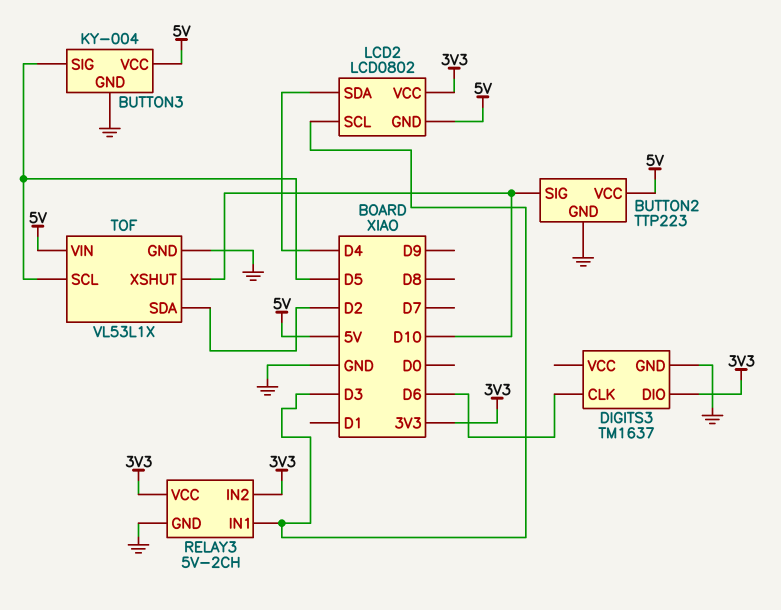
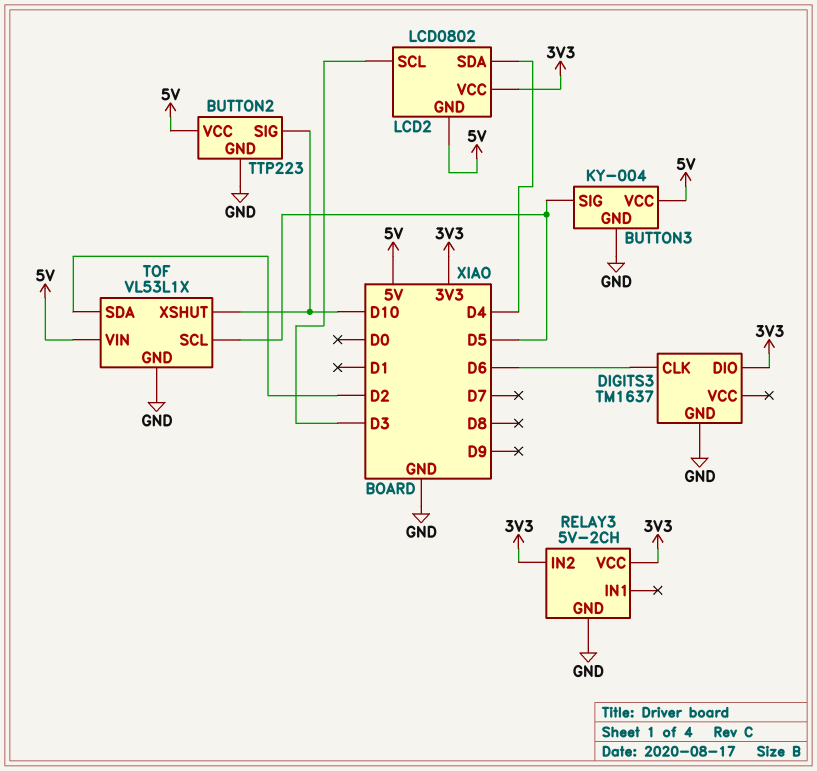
RELAY3 pin IN1: D3 -> none

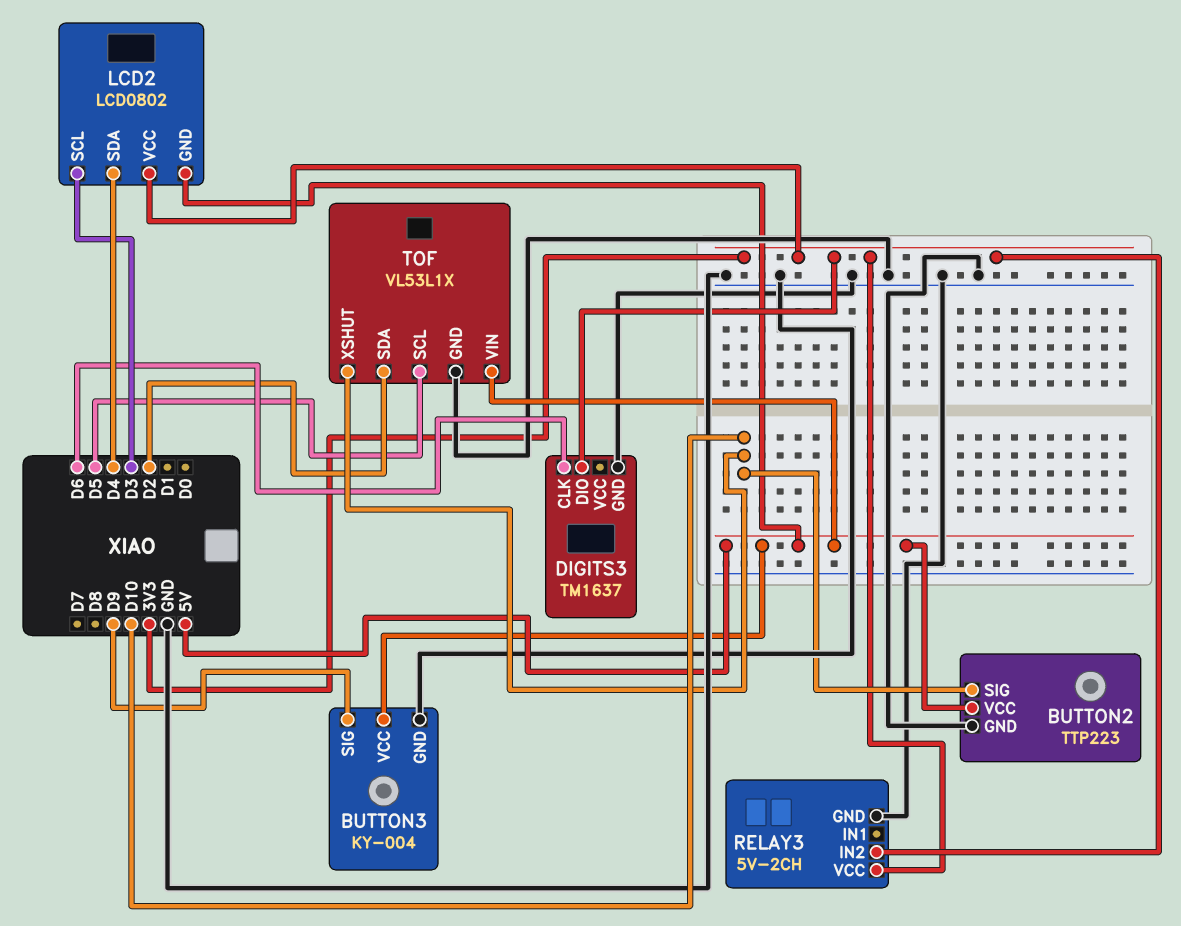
BUTTON3 pin SIG: D5 -> D9

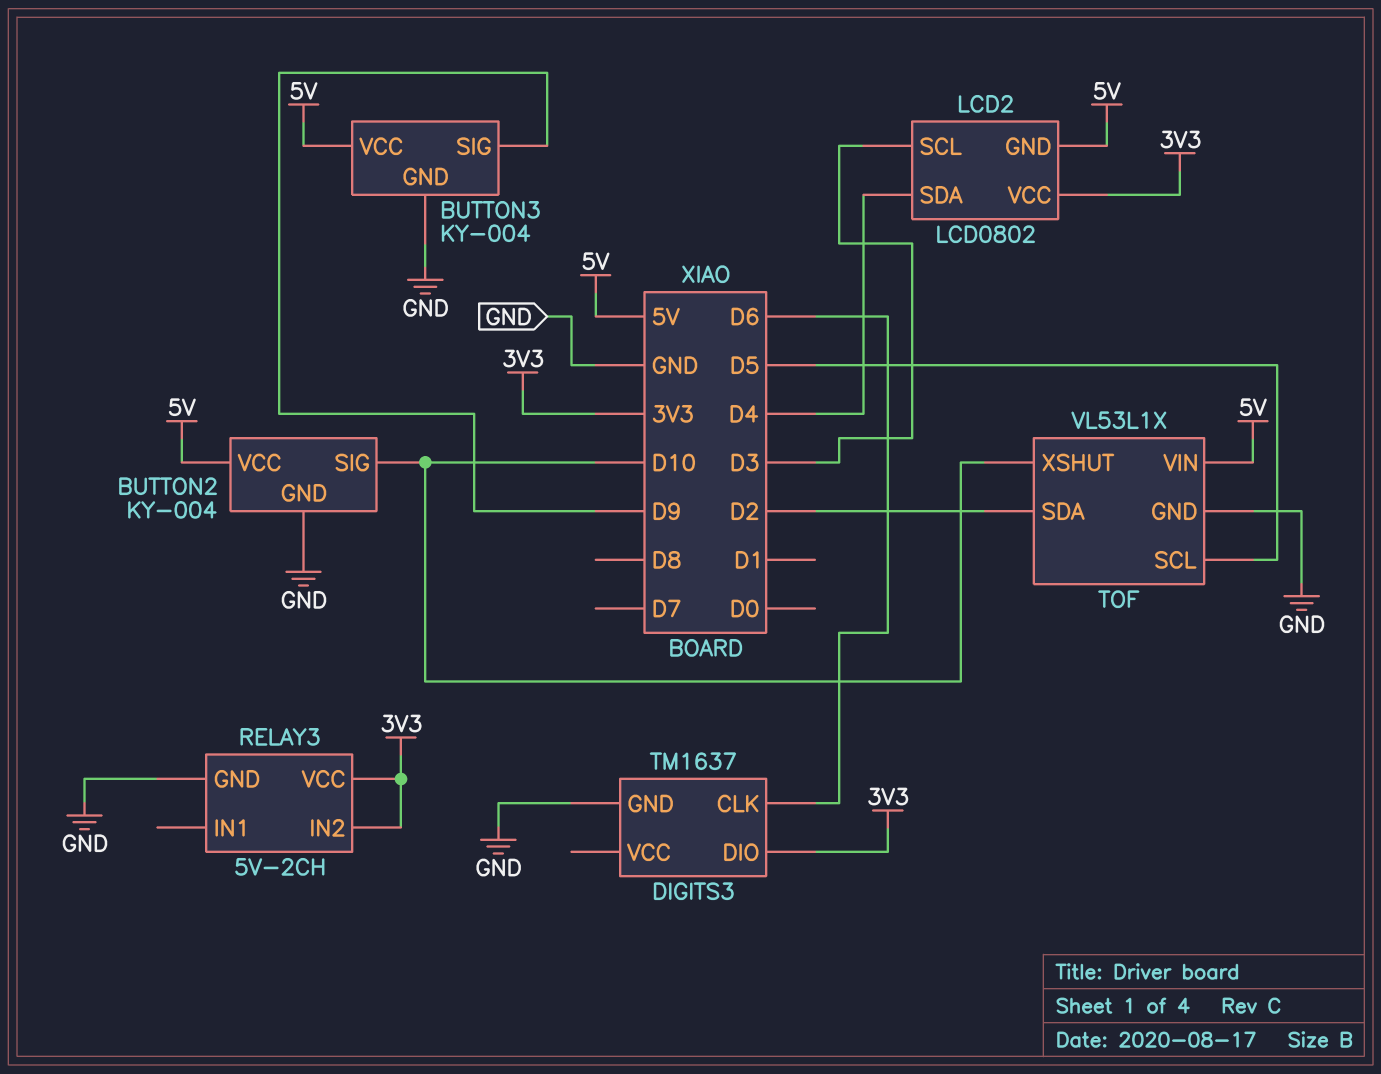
BUTTON2: TTP223 -> KY-004

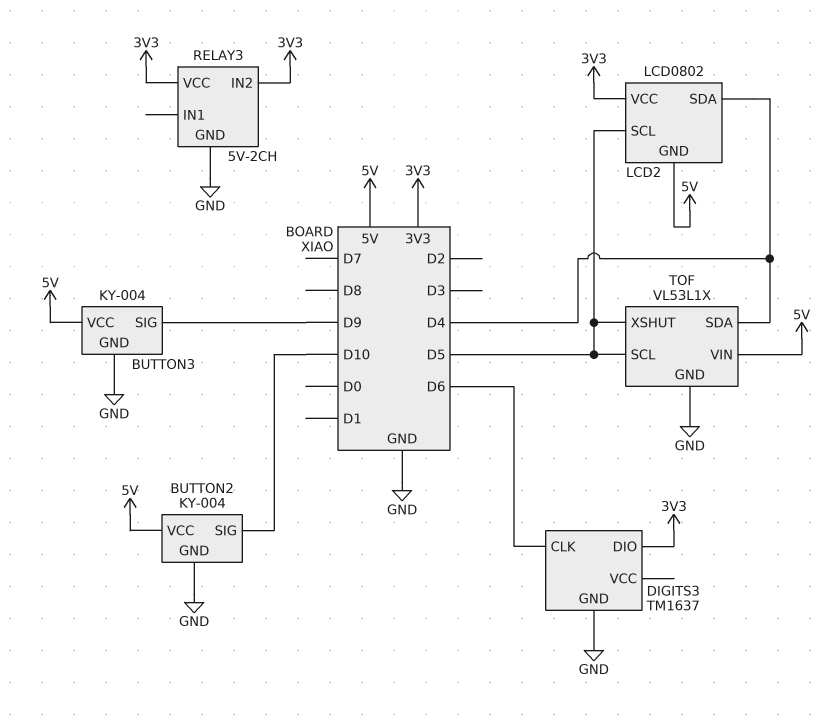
LCD2 pin SCL: D3 -> D5
TOF pin SDA: D2 -> D4
TOF pin XSHUT: D10 -> D5

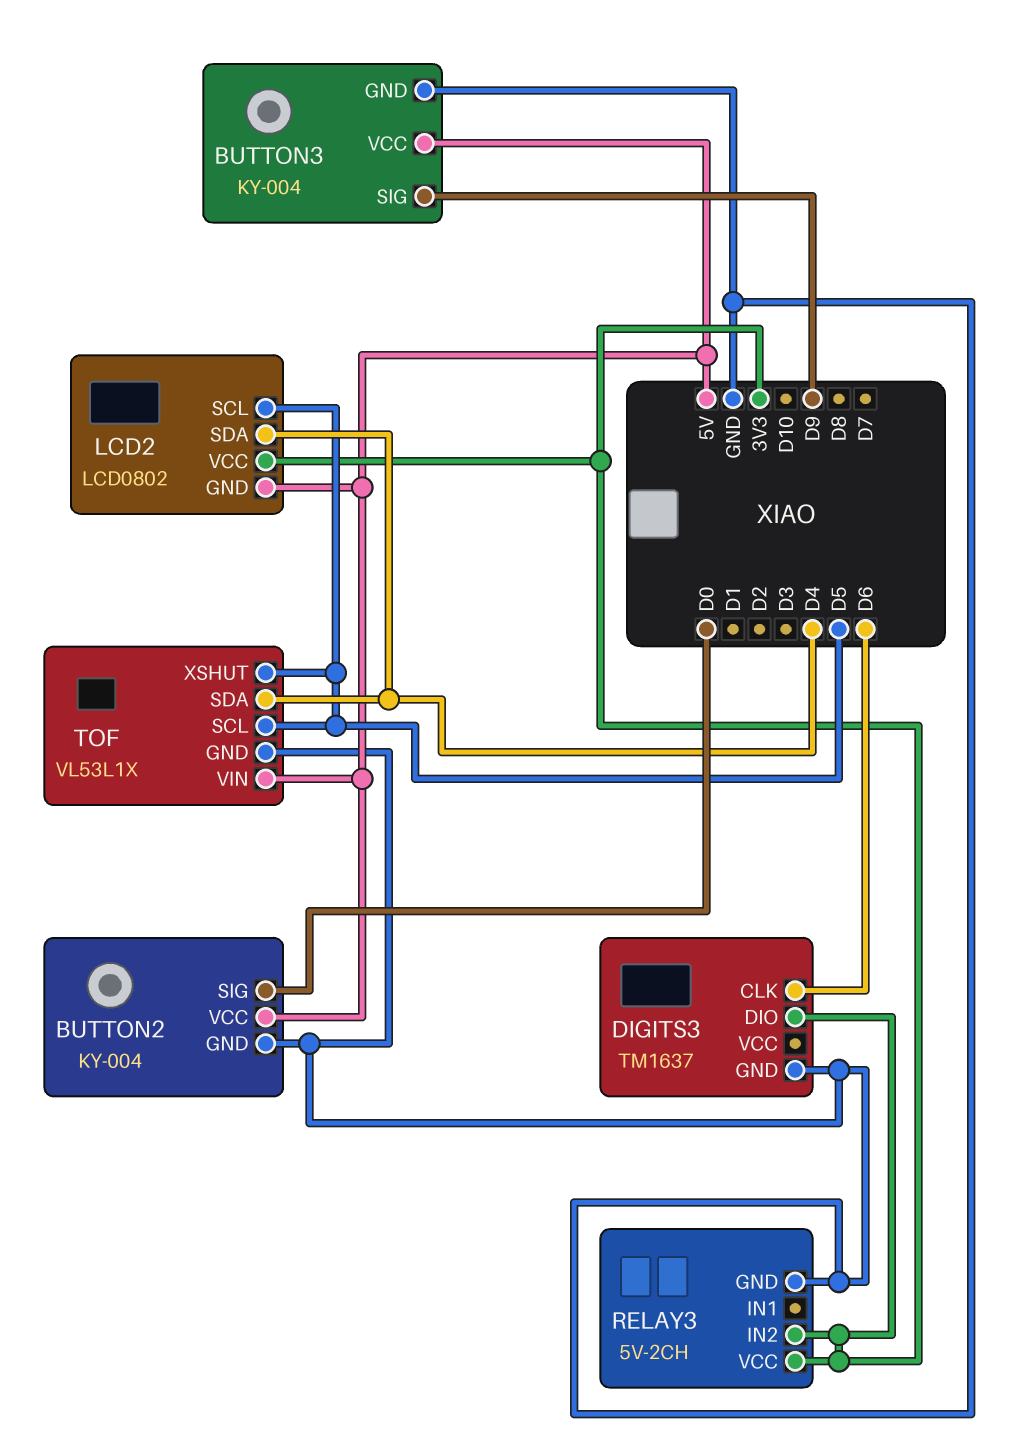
BUTTON2 pin SIG: D10 -> D0

